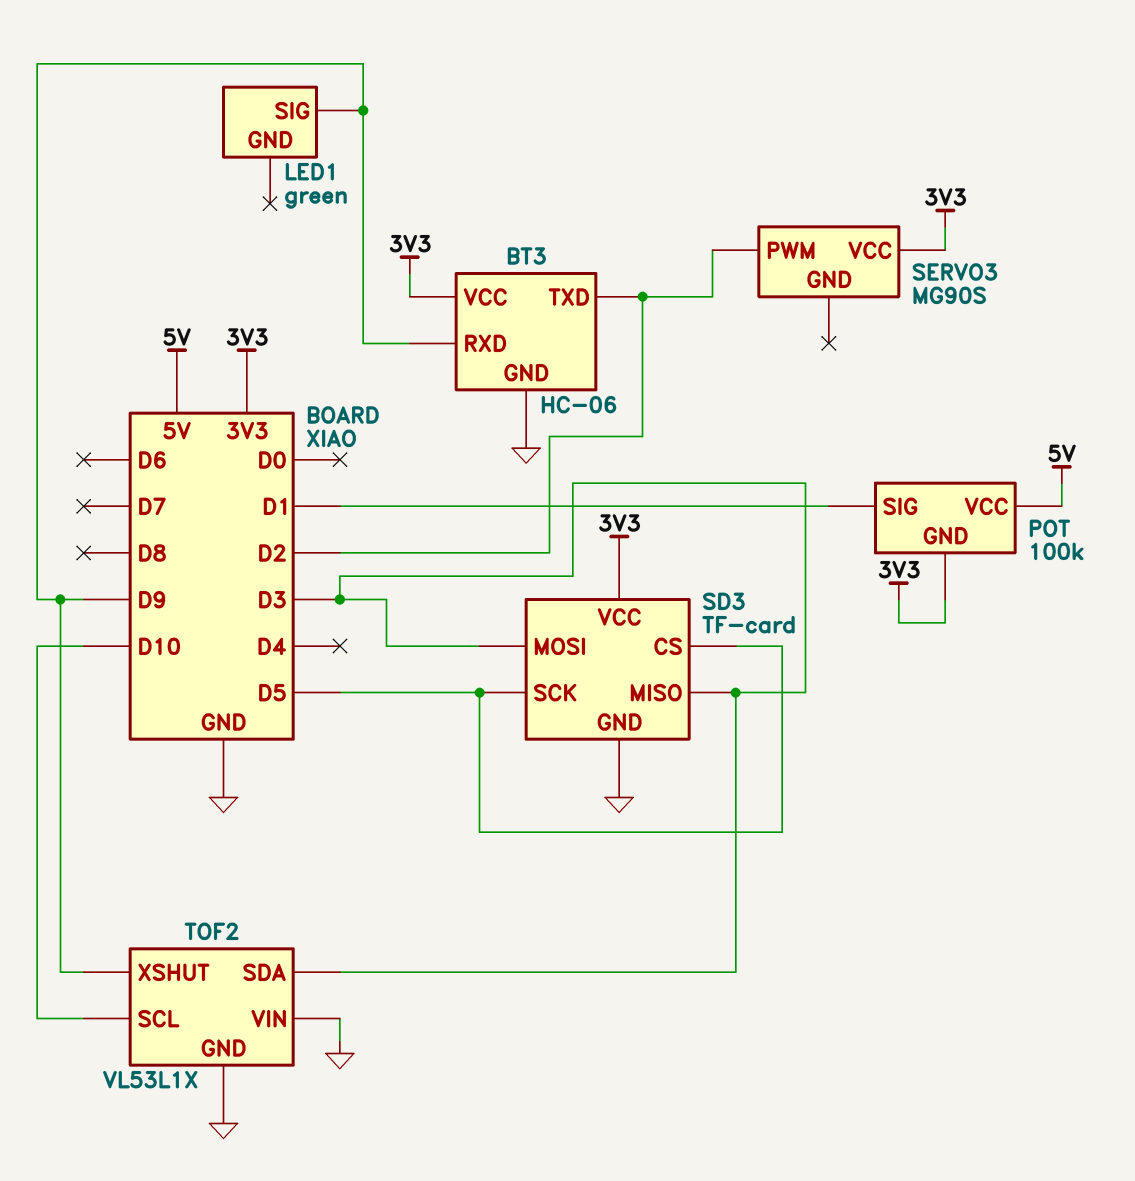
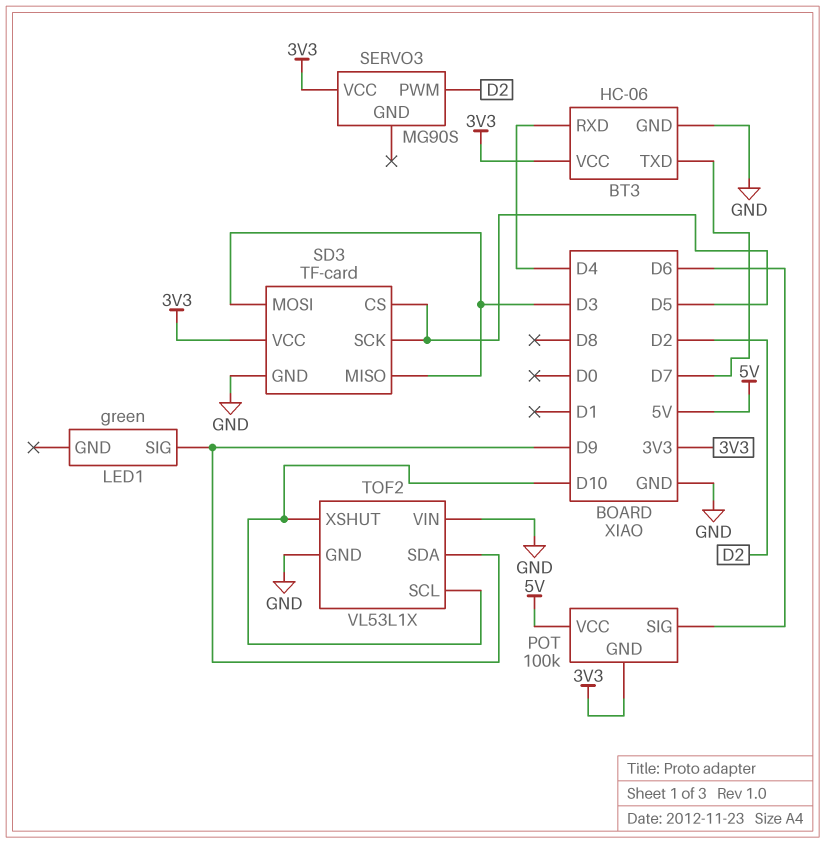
BT3 pin RXD: D9 -> D4
BT3 pin TXD: D2 -> D7
POT pin SIG: D1 -> D6
TOF2 pin SDA: D3 -> D9
TOF2 pin XSHUT: D9 -> D10

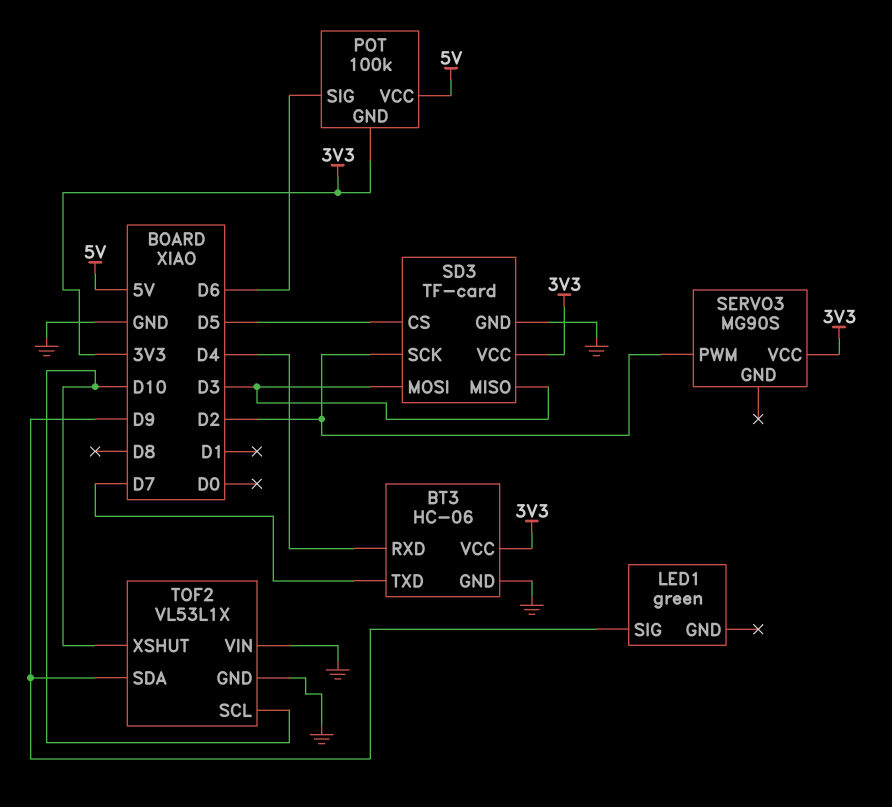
SD3 pin SCK: D5 -> D2

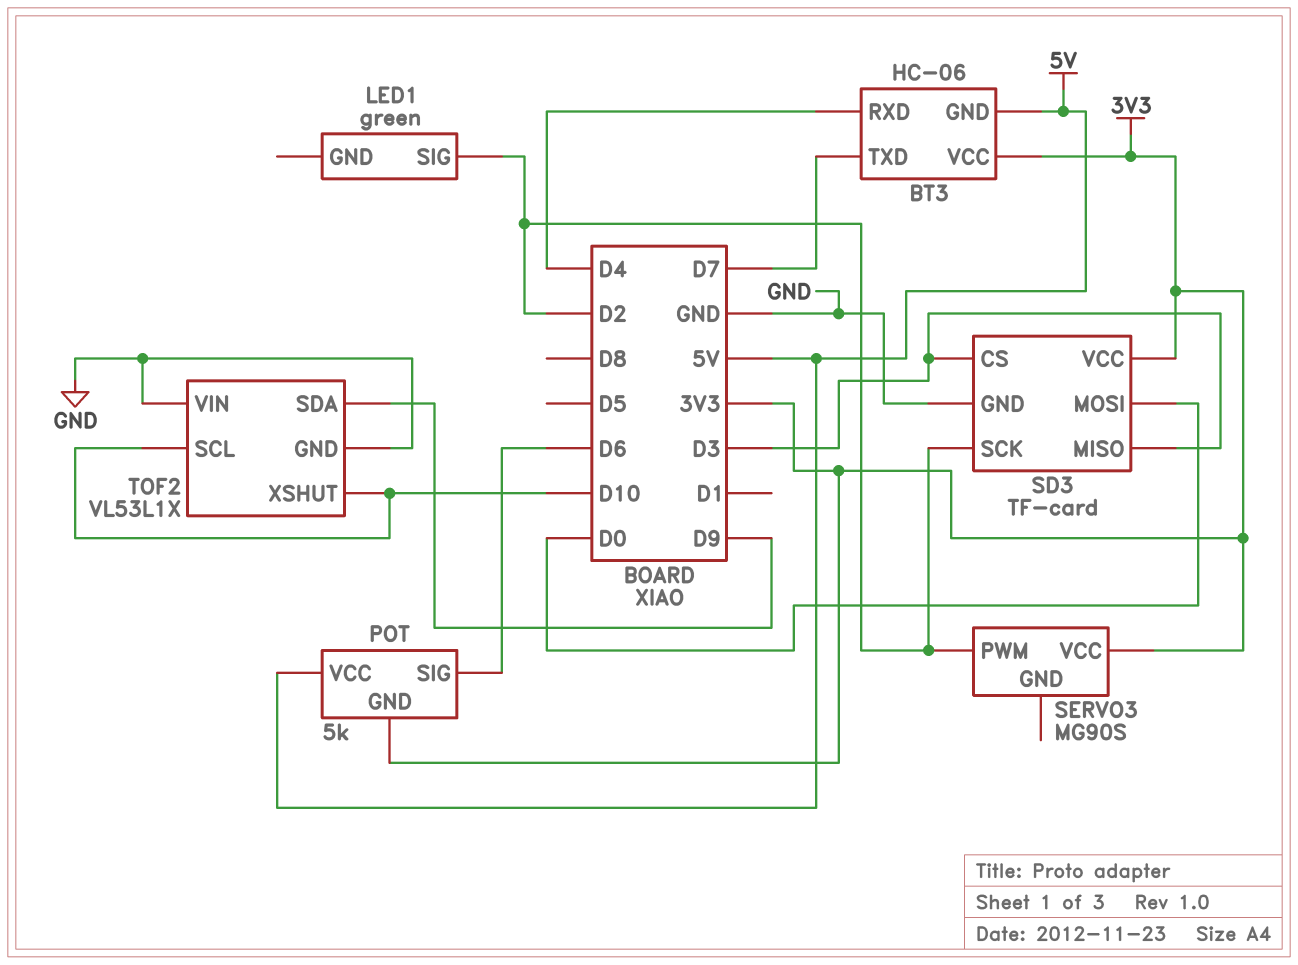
BT3 pin GND: GND -> 5V
LED1 pin SIG: D9 -> D2
POT: 100k -> 5k
SD3 pin CS: D5 -> D3
SD3 pin MOSI: D3 -> D0

